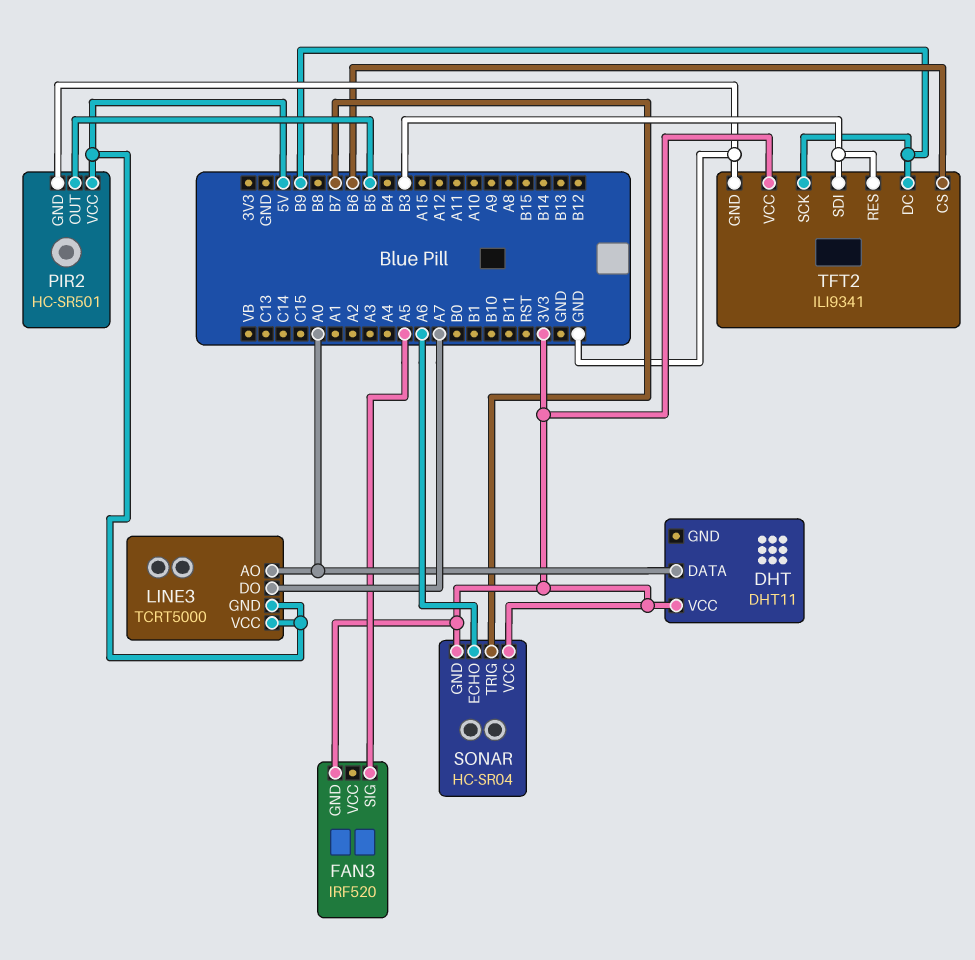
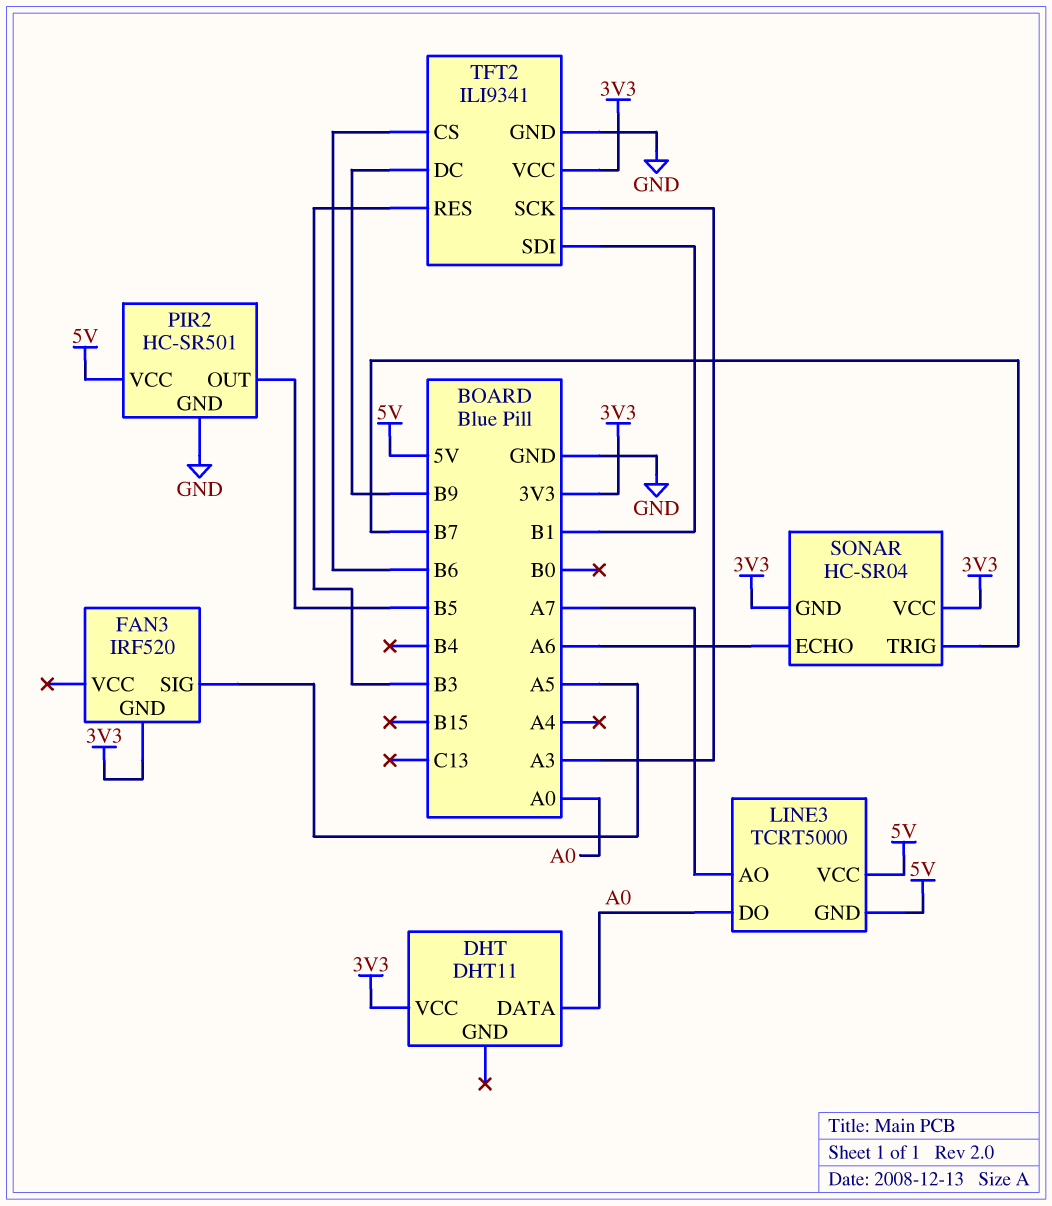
LINE3 pin AO: A0 -> A7
LINE3 pin DO: A7 -> A0
TFT2 pin SCK: B9 -> A3
TFT2 pin SDI: B3 -> B1

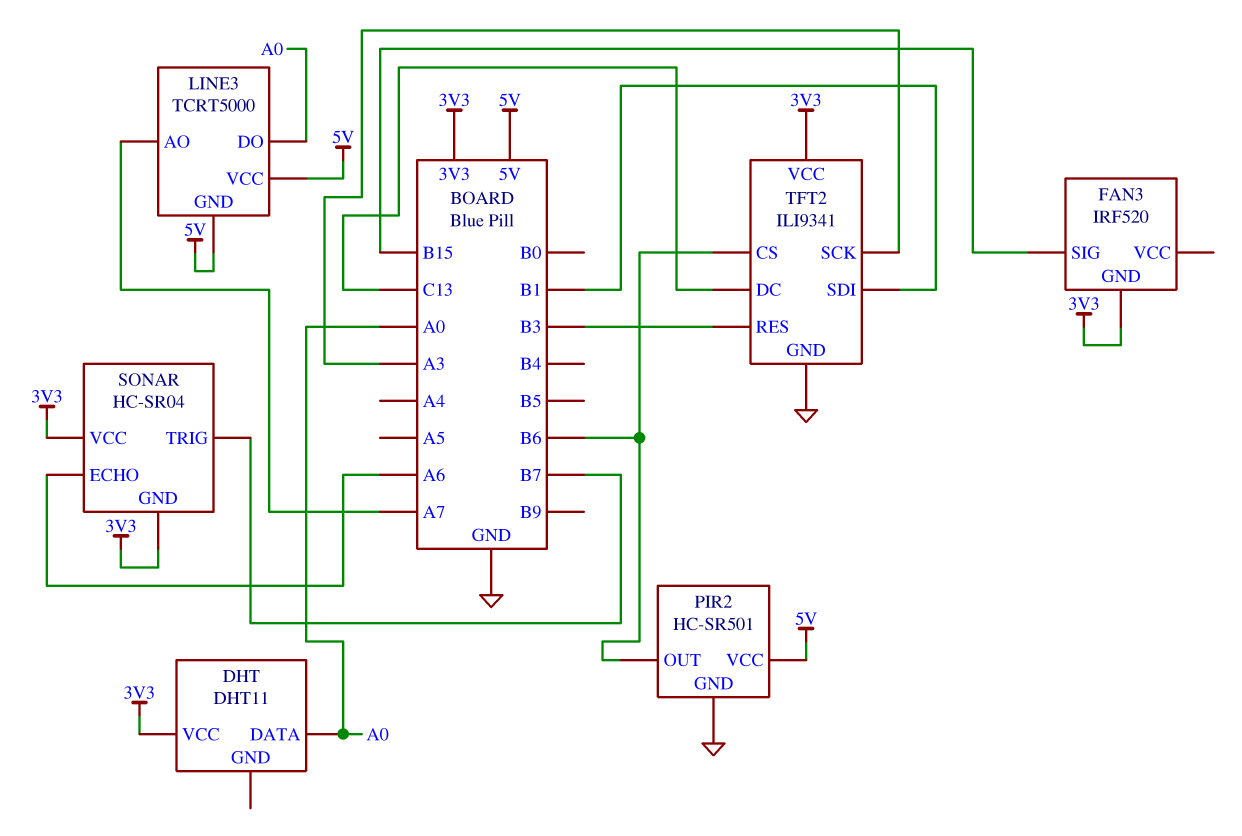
FAN3 pin SIG: A5 -> B15
PIR2 pin OUT: B5 -> B6
TFT2 pin DC: B9 -> C13

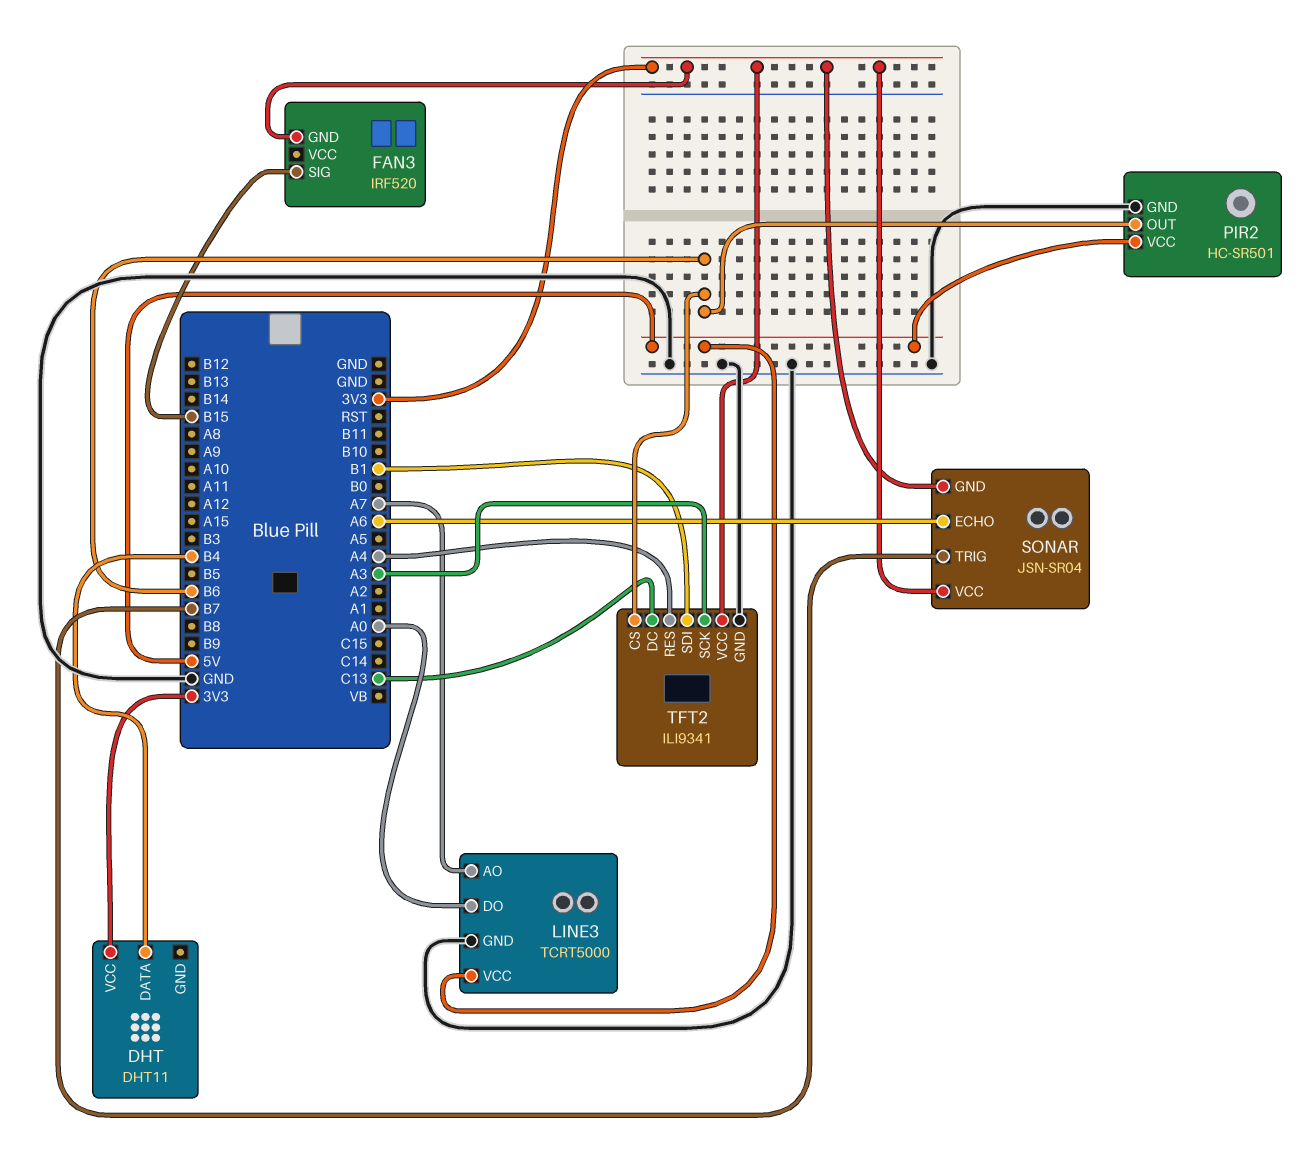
DHT pin DATA: A0 -> B4
LINE3 pin GND: 5V -> GND
SONAR: HC-SR04 -> JSN-SR04
TFT2 pin RES: B3 -> A4

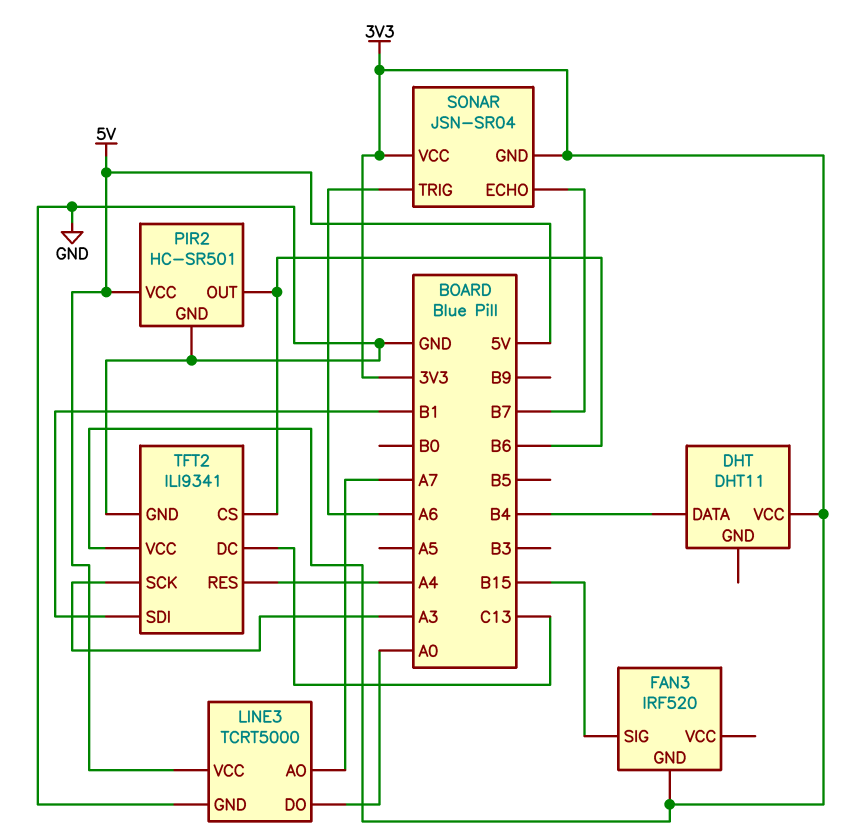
SONAR pin ECHO: A6 -> B7
SONAR pin TRIG: B7 -> A6

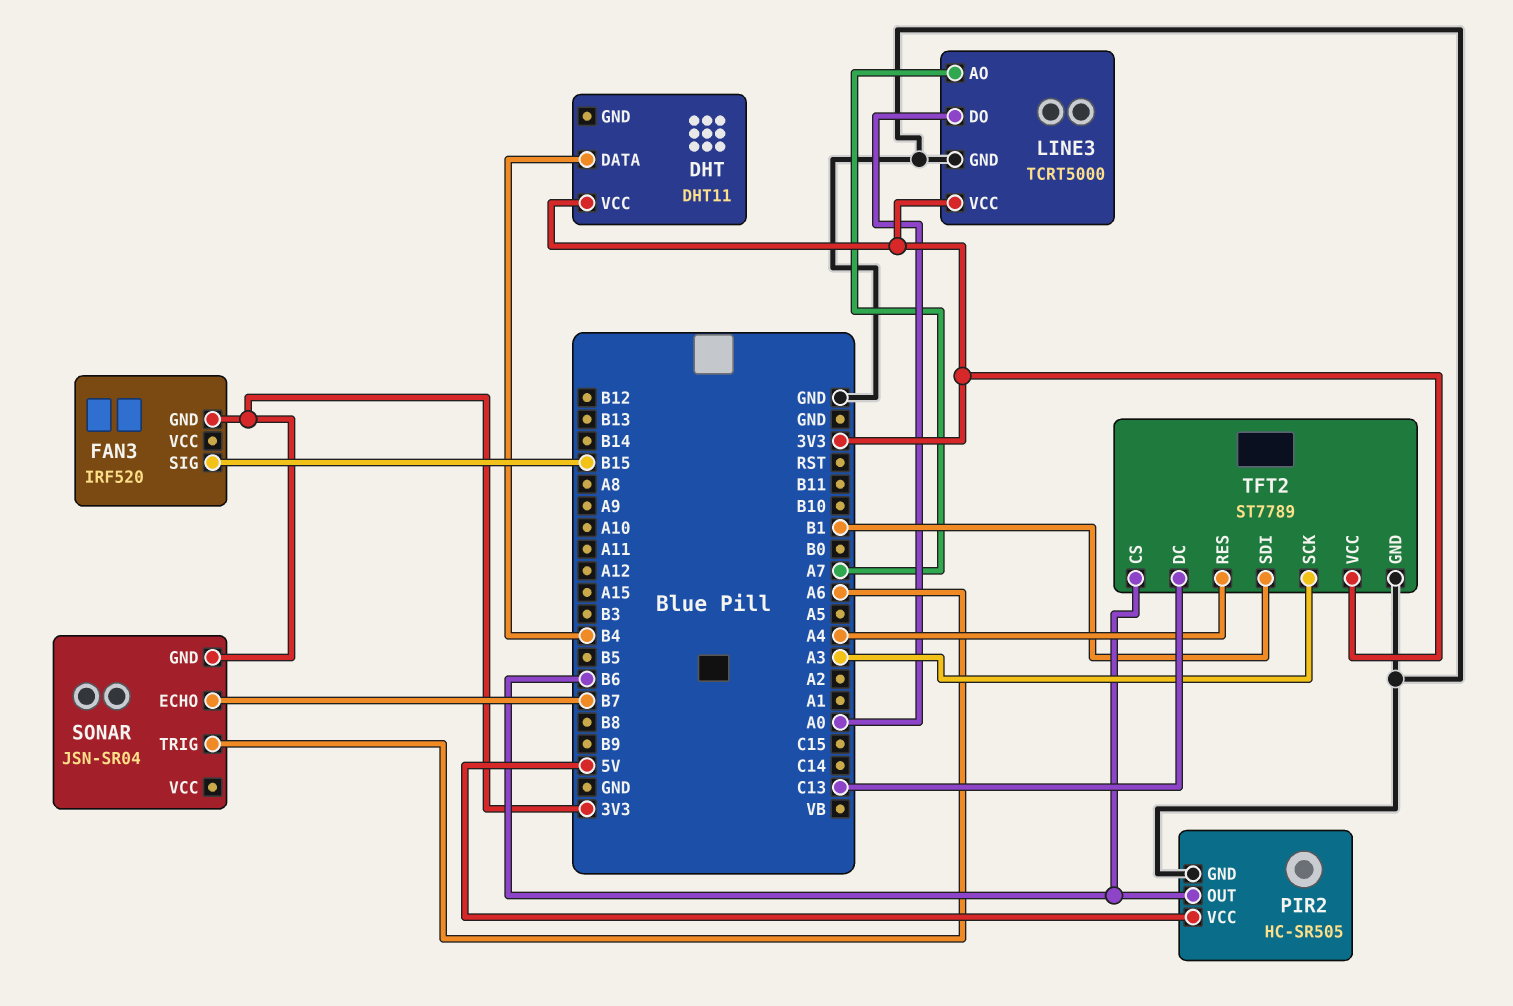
LINE3 pin VCC: 5V -> 3V3
PIR2: HC-SR501 -> HC-SR505
SONAR pin VCC: 3V3 -> none
TFT2: ILI9341 -> ST7789

